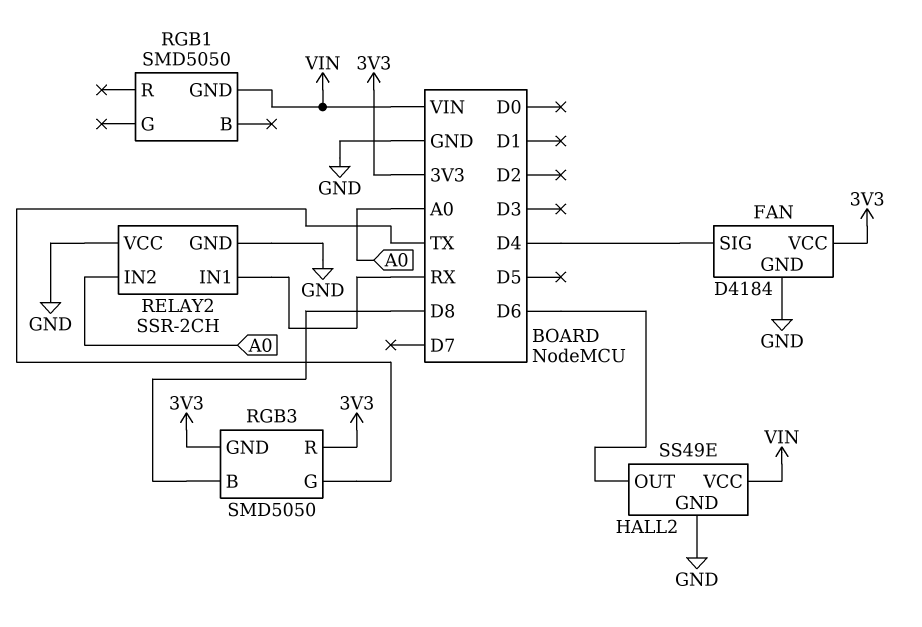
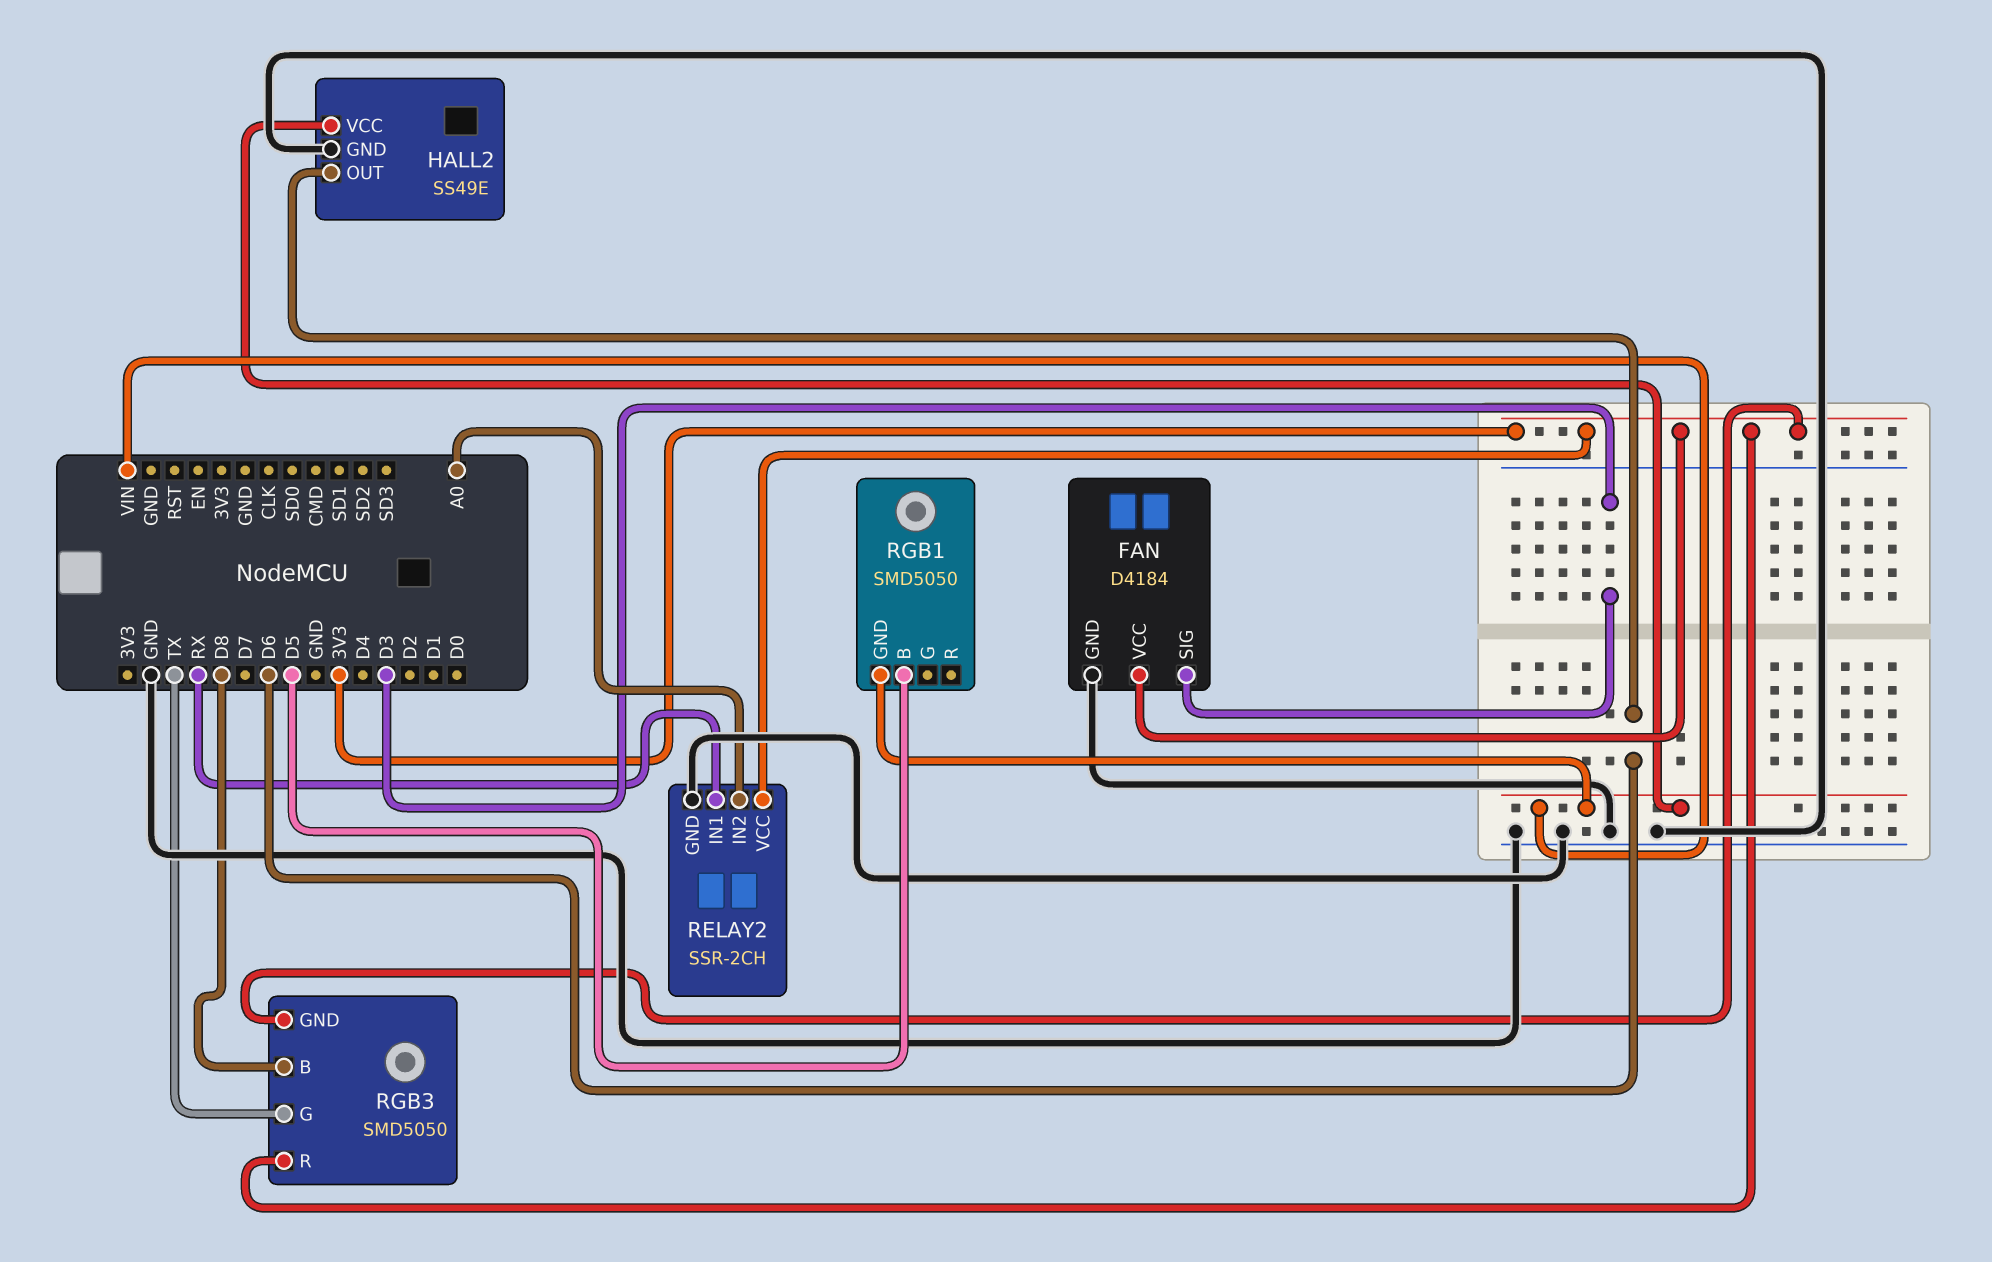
FAN pin SIG: D4 -> D3
RELAY2 pin VCC: GND -> 3V3
RGB1 pin B: none -> D5

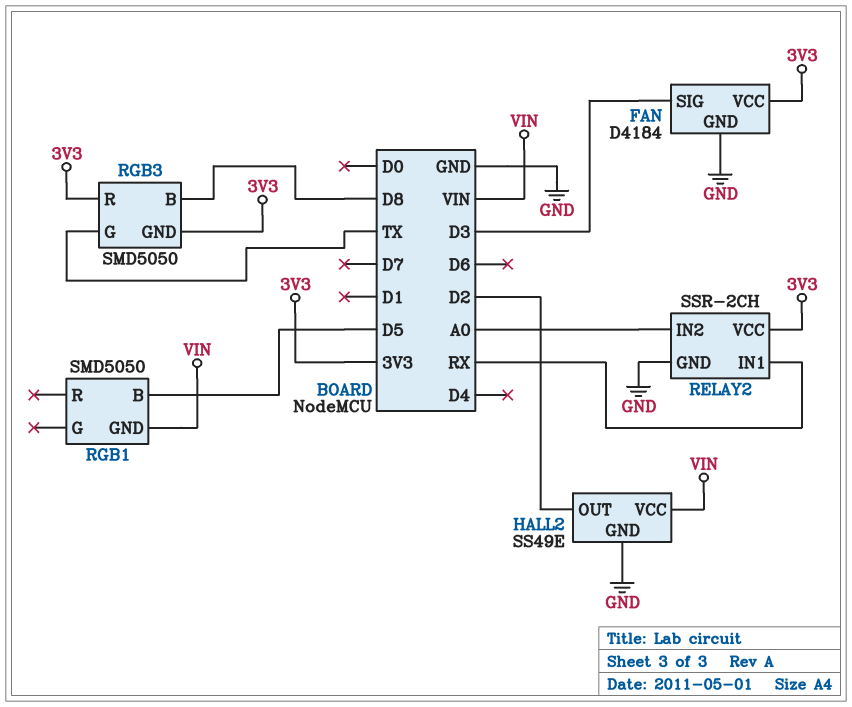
HALL2 pin OUT: D6 -> D2

